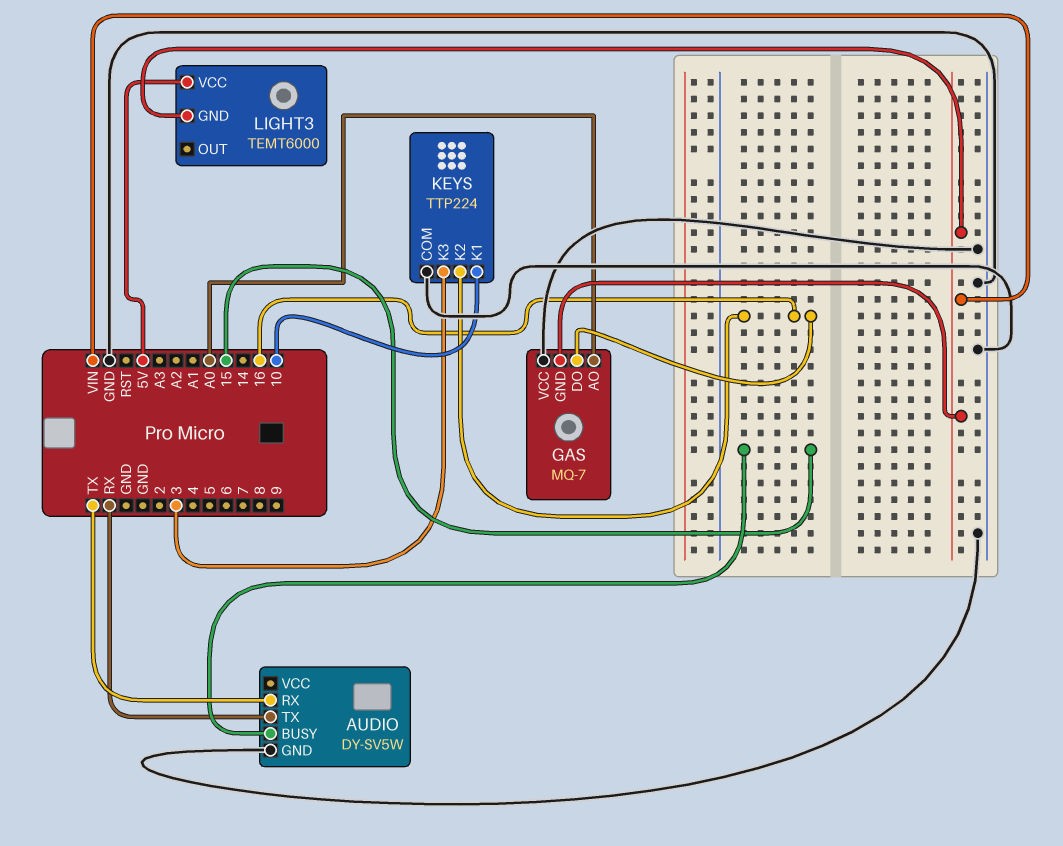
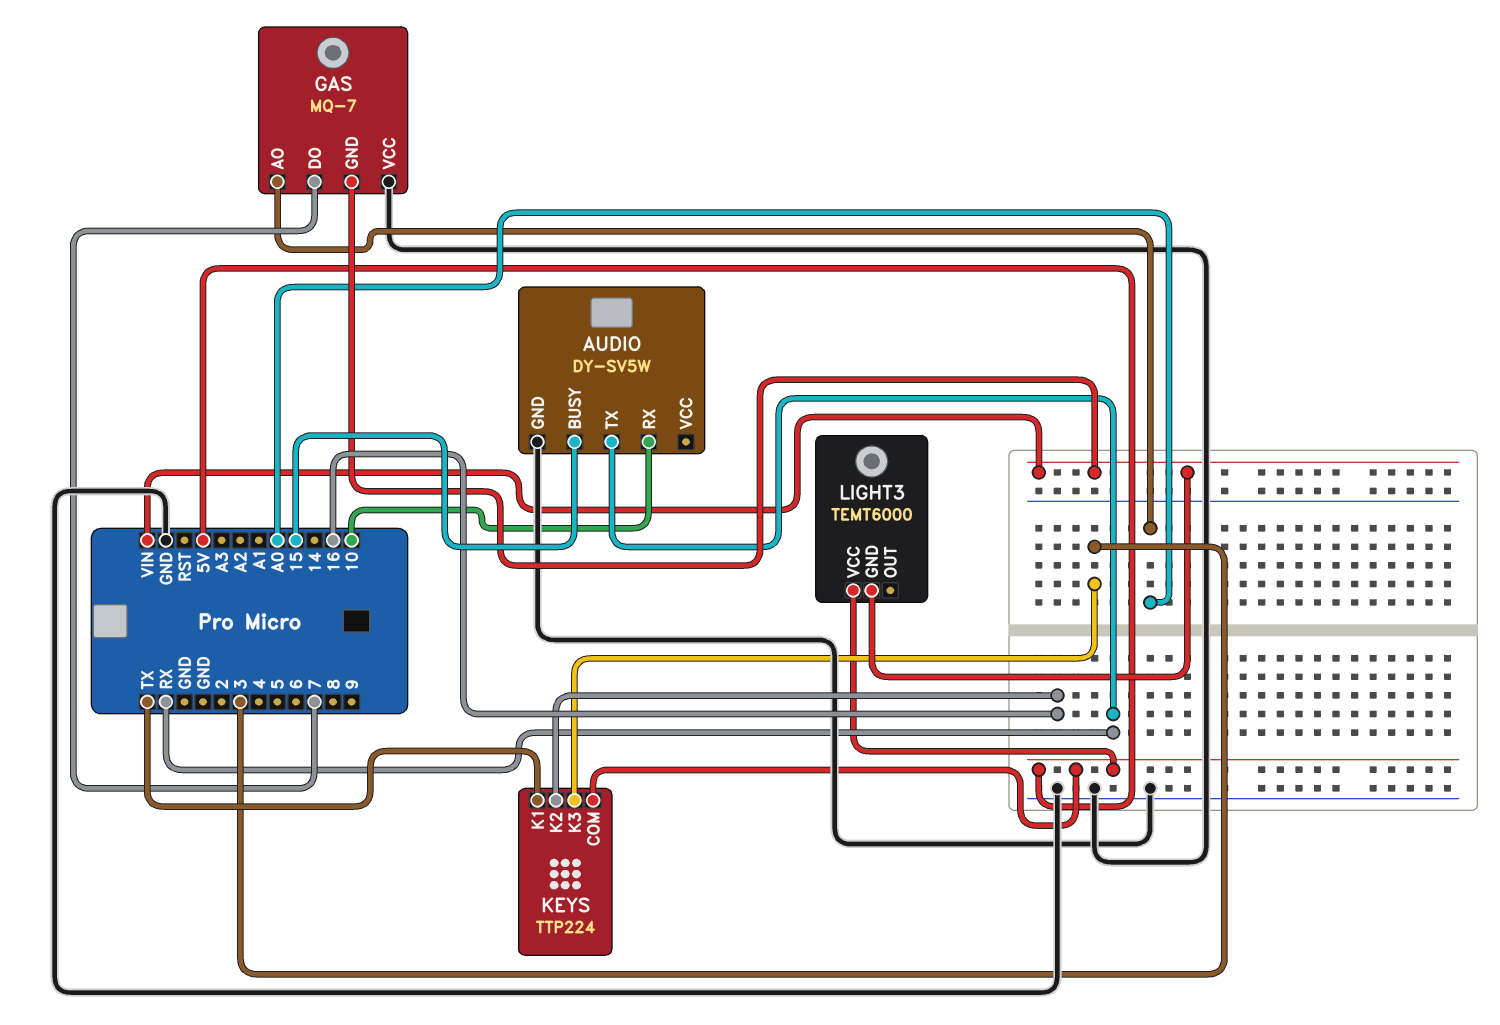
AUDIO pin RX: TX -> 10
GAS pin DO: 16 -> 7
KEYS pin COM: GND -> 5V
KEYS pin K1: 10 -> TX

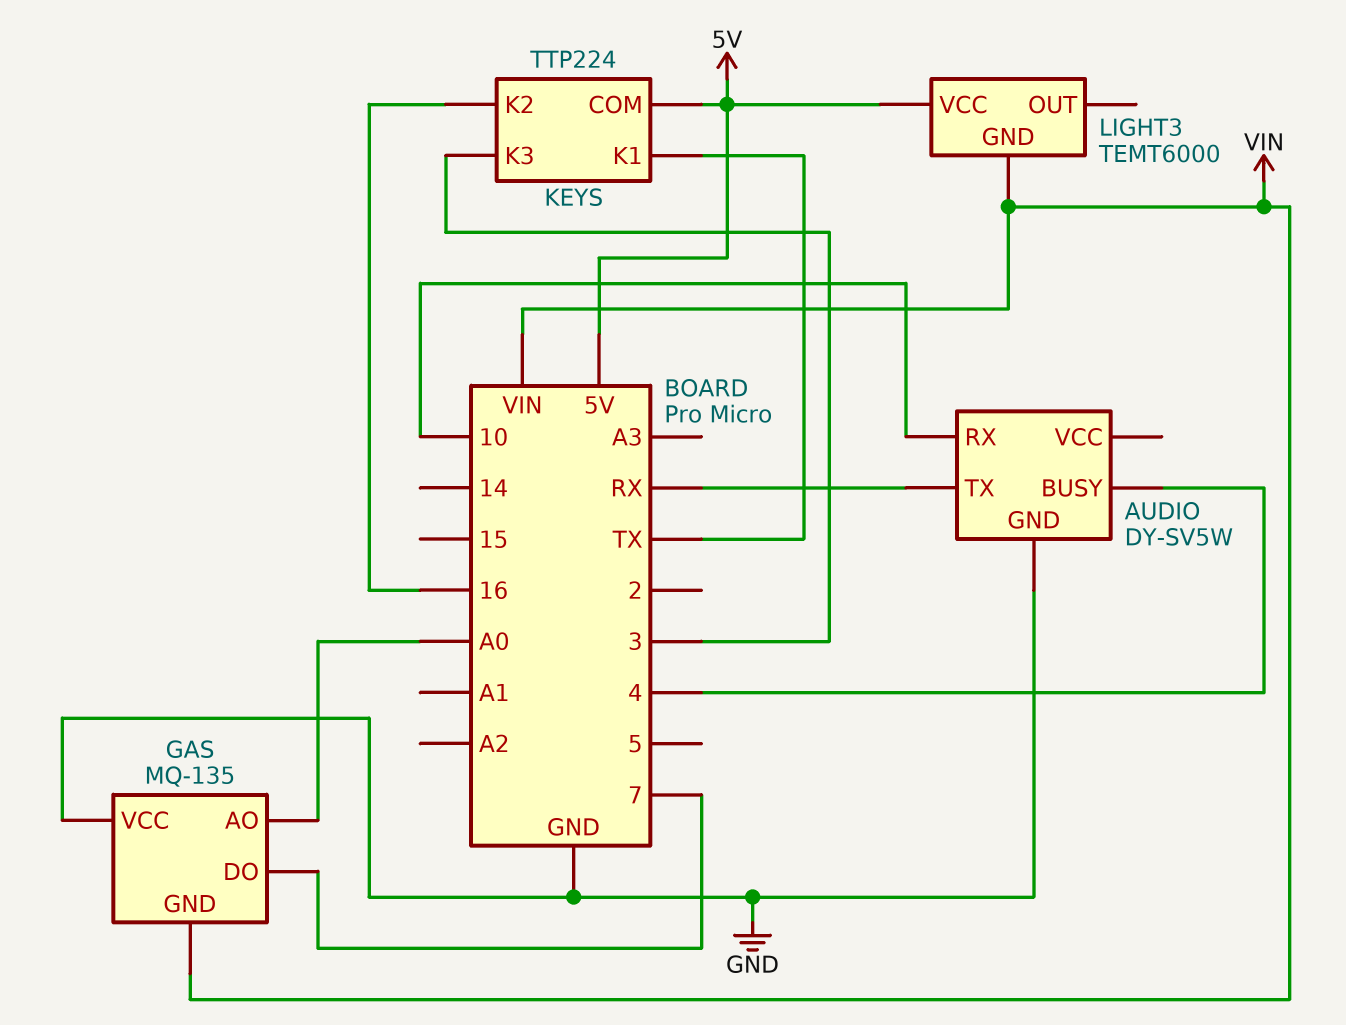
AUDIO pin BUSY: 15 -> 4
GAS: MQ-7 -> MQ-135

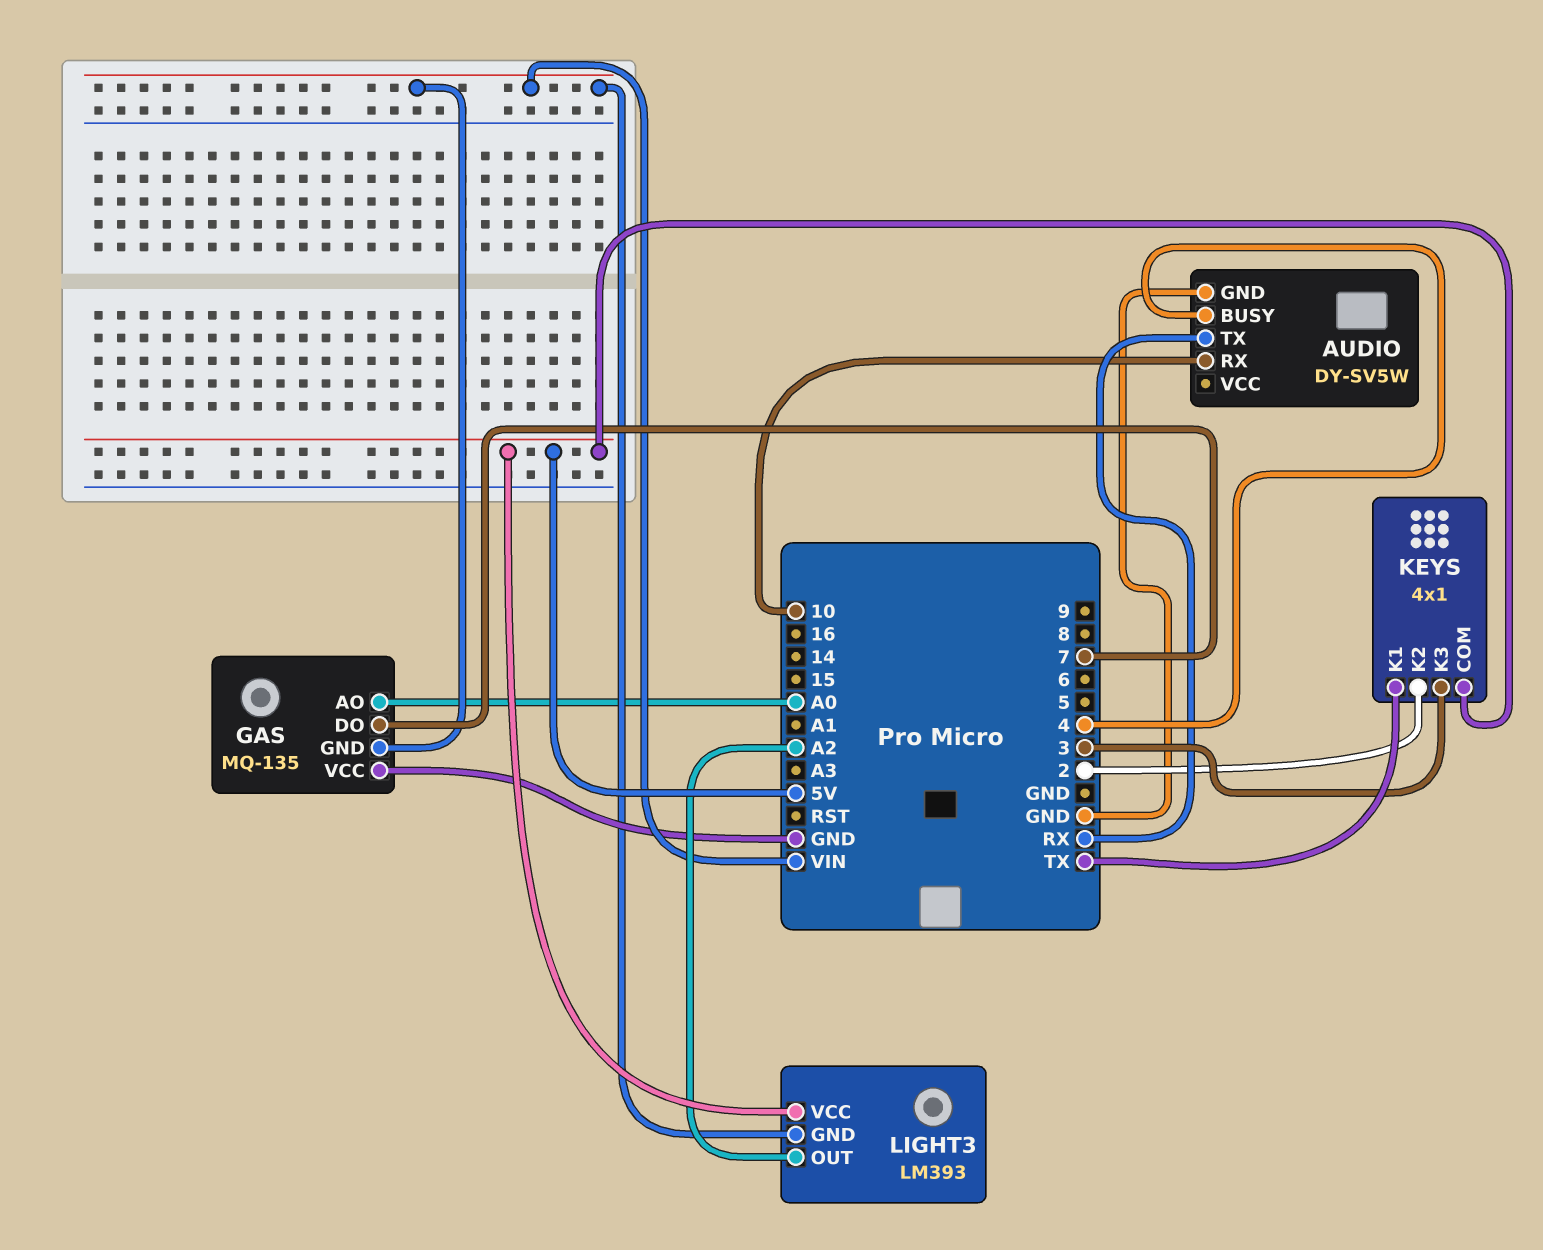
KEYS: TTP224 -> 4x1
KEYS pin K2: 16 -> 2
LIGHT3: TEMT6000 -> LM393
LIGHT3 pin OUT: none -> A2

